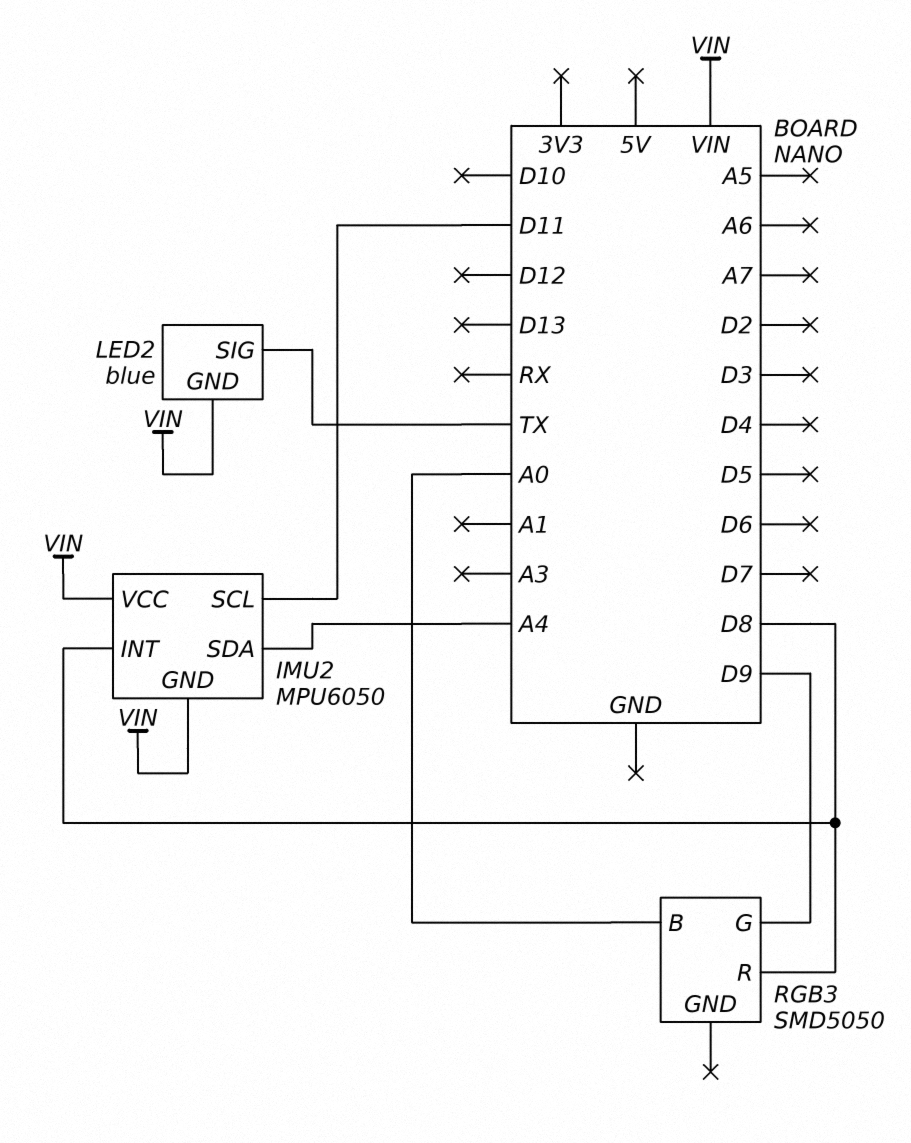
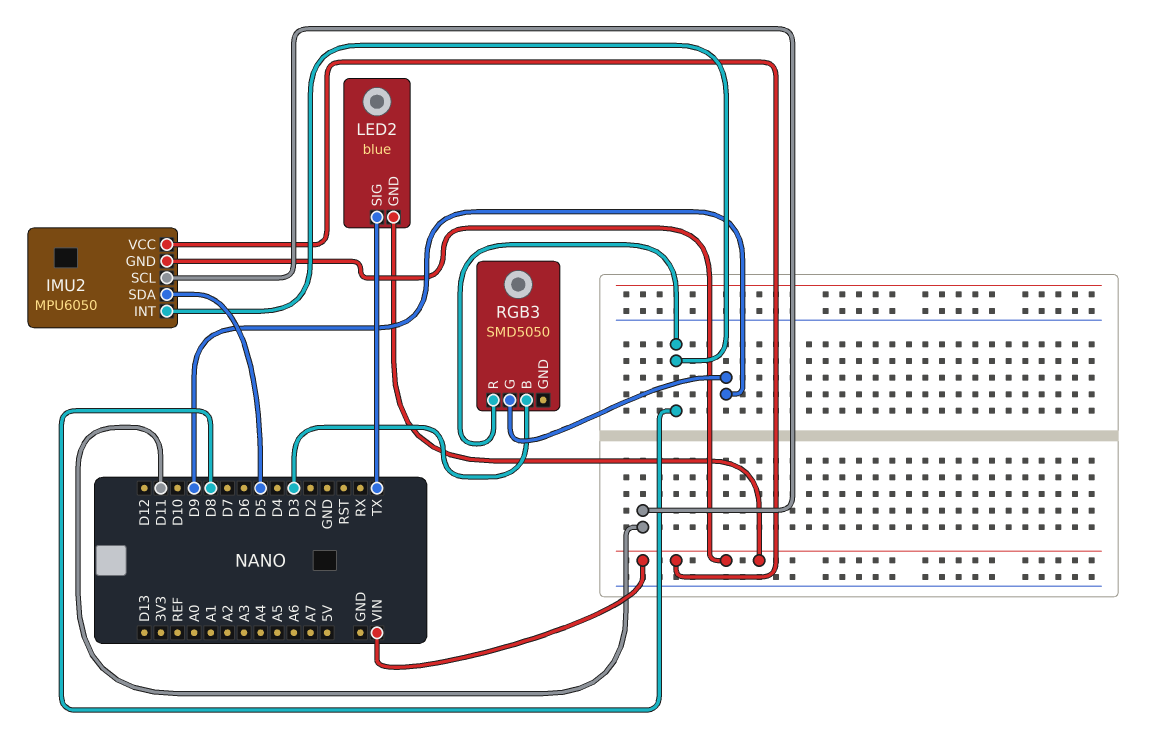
IMU2 pin SDA: A4 -> D5
RGB3 pin B: A0 -> D3

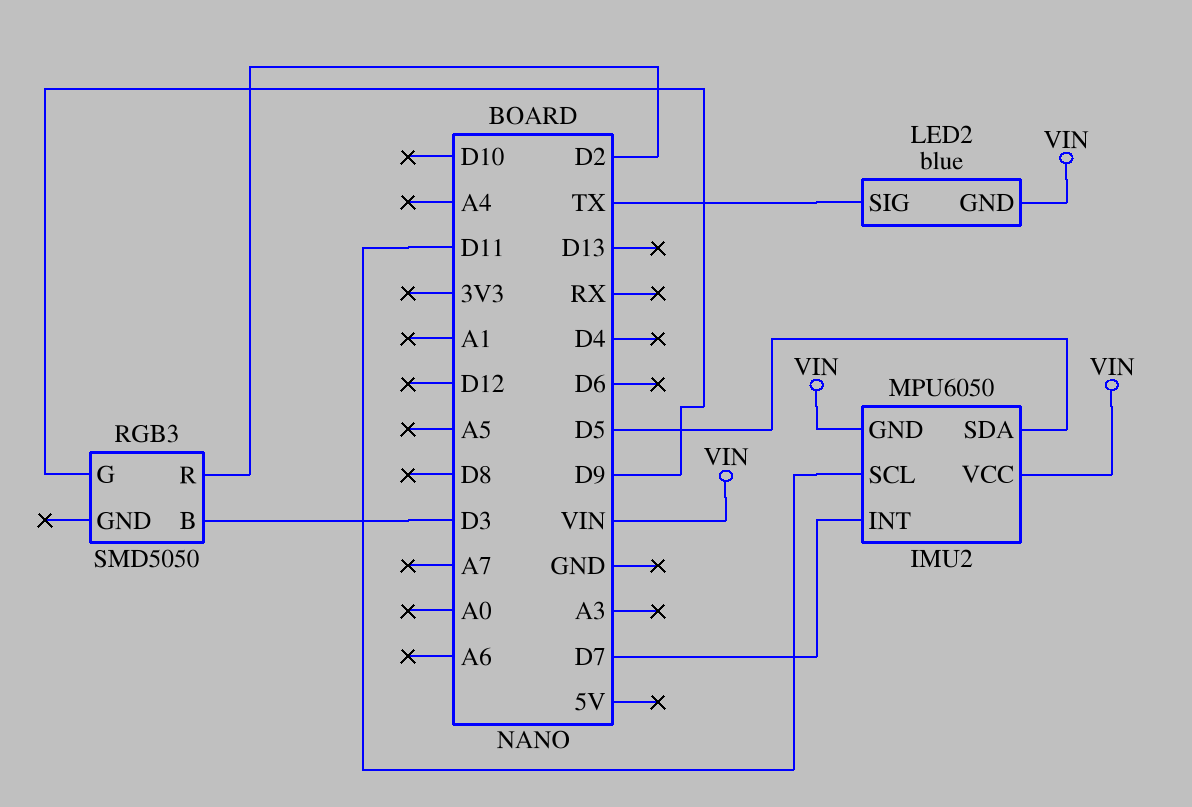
IMU2 pin INT: D8 -> D7
RGB3 pin R: D8 -> D2

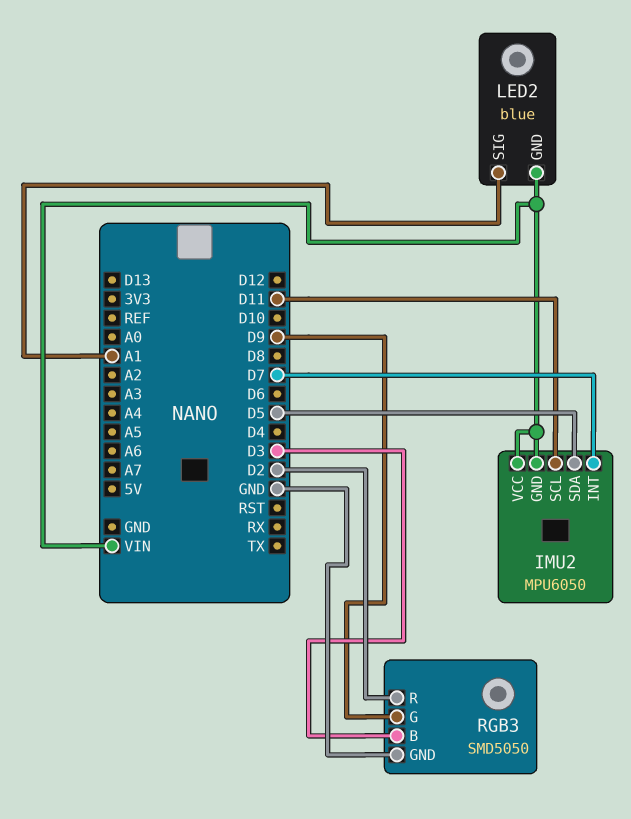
LED2 pin SIG: TX -> A1
RGB3 pin GND: none -> GND

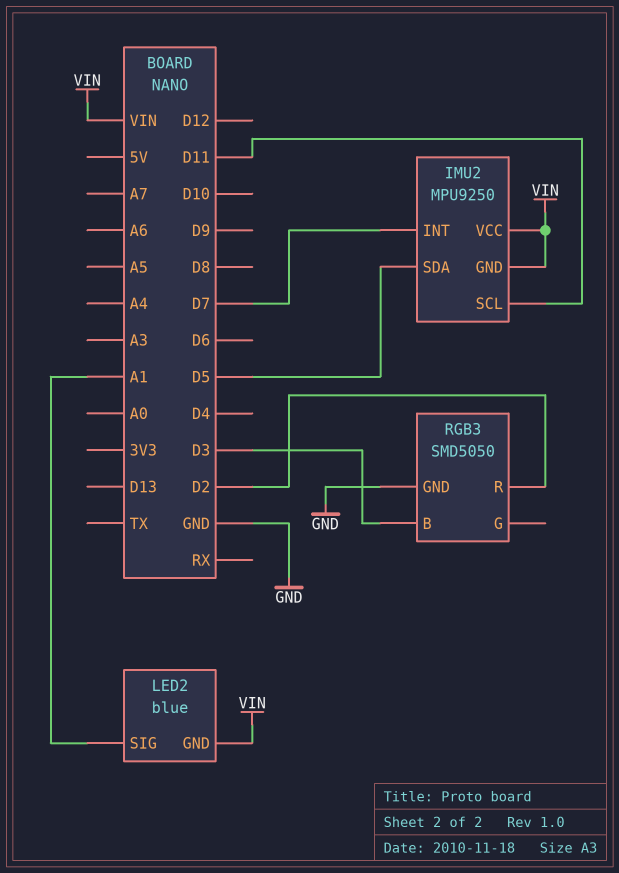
IMU2: MPU6050 -> MPU9250
RGB3 pin G: D9 -> none

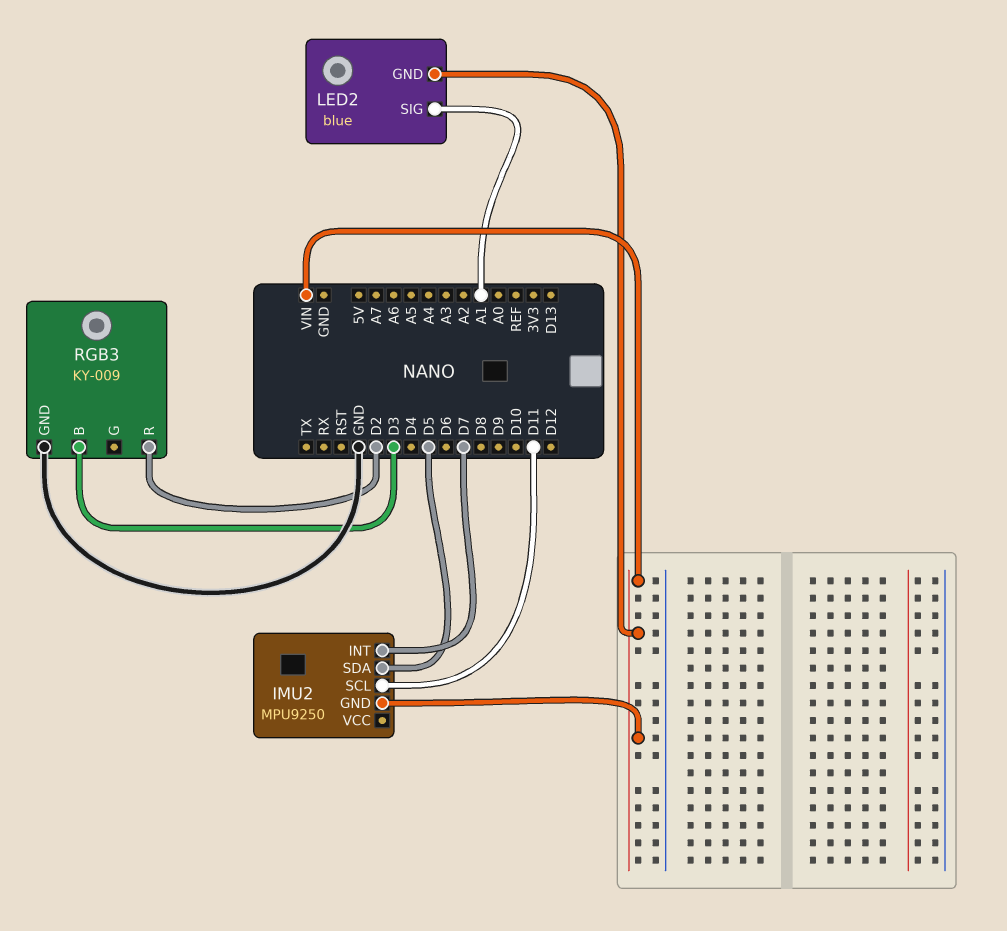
IMU2 pin VCC: VIN -> none
RGB3: SMD5050 -> KY-009

